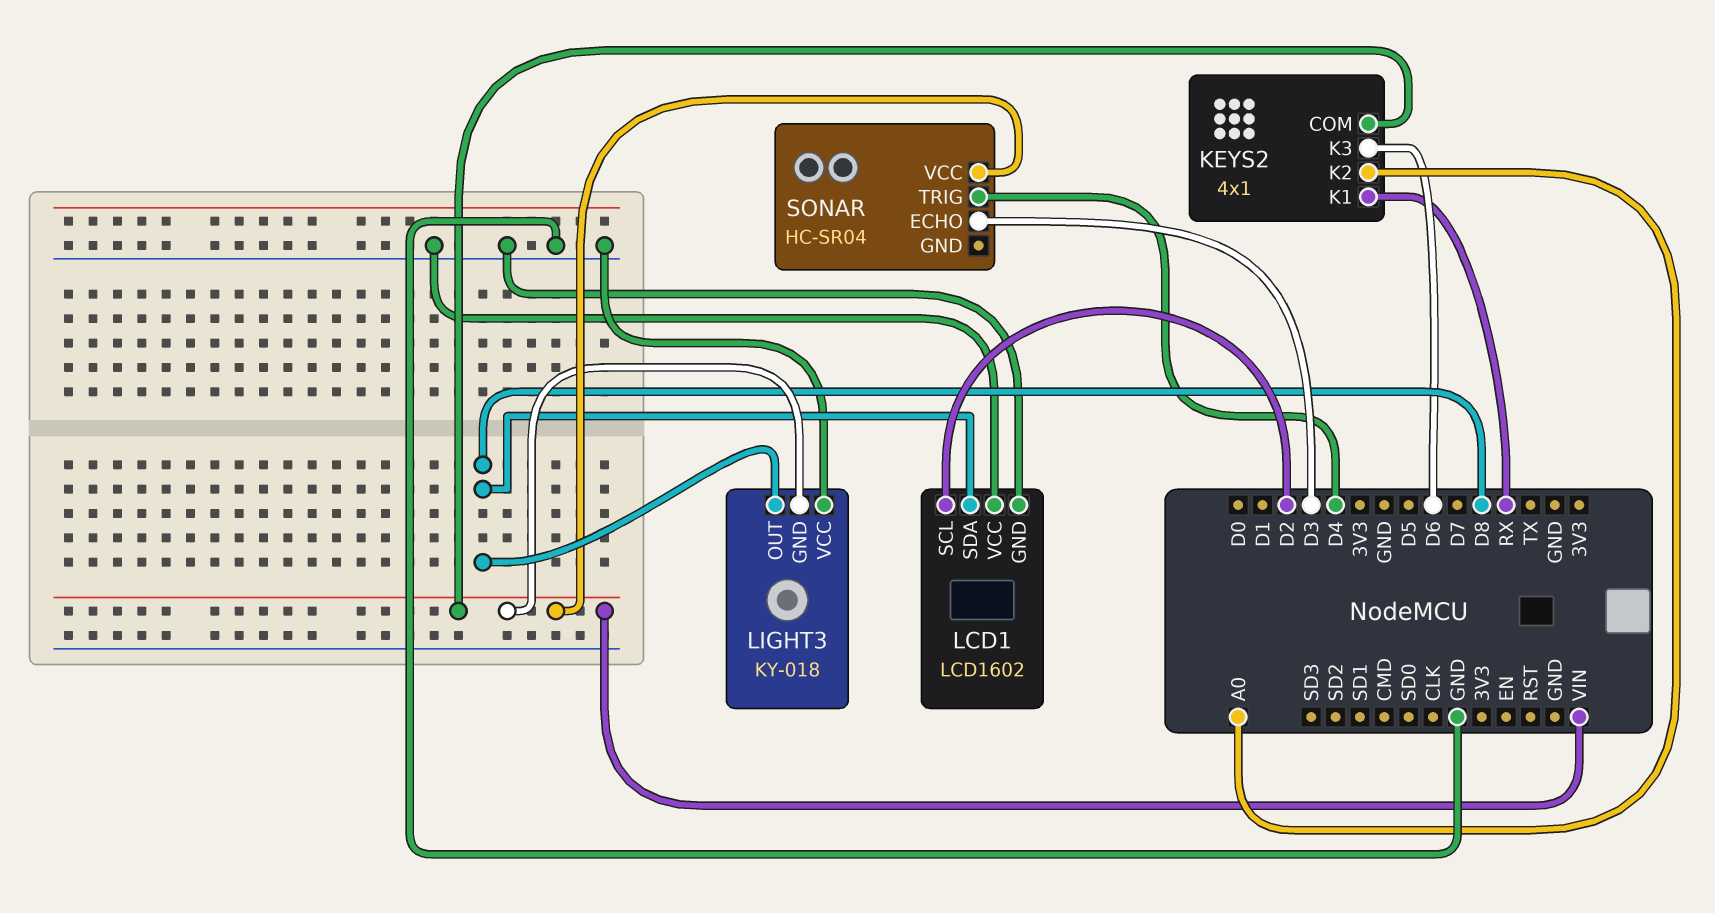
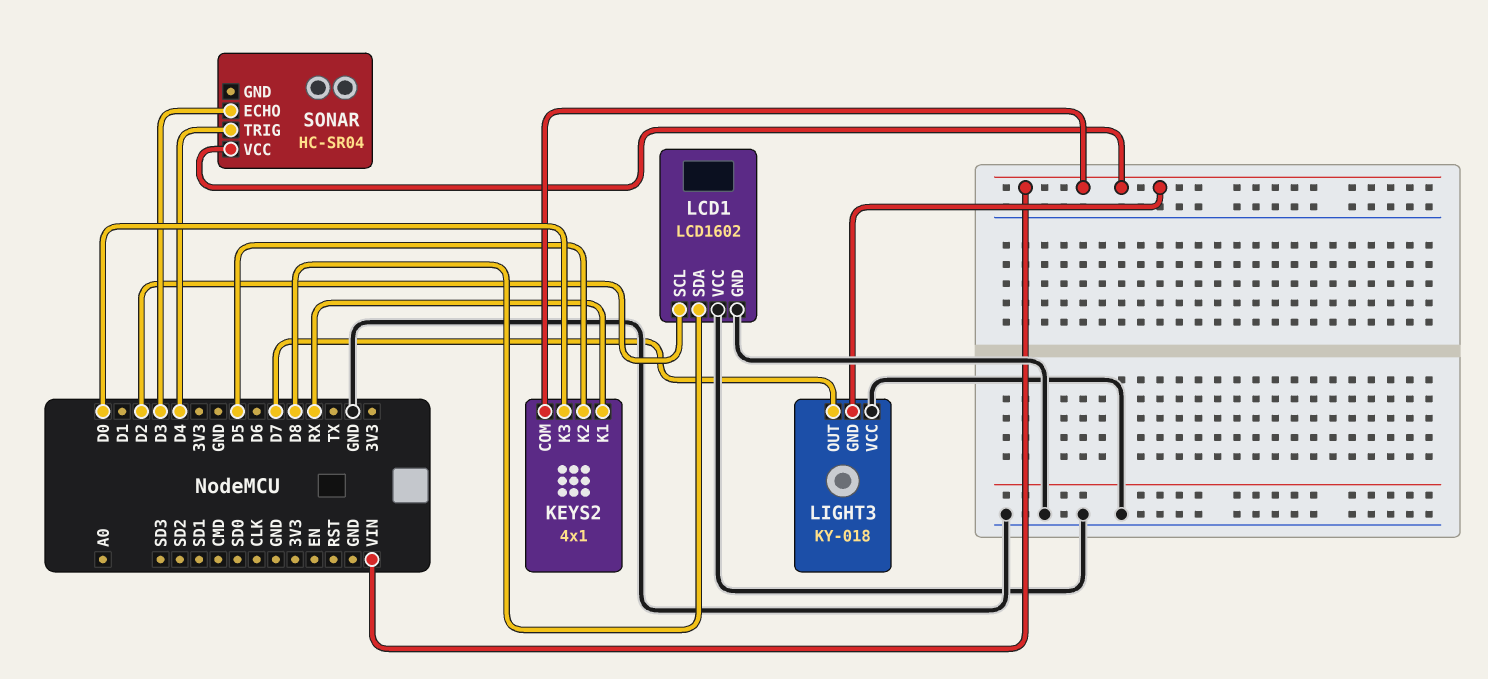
KEYS2 pin K2: A0 -> D5
KEYS2 pin K3: D6 -> D0
LIGHT3 pin OUT: D8 -> D7

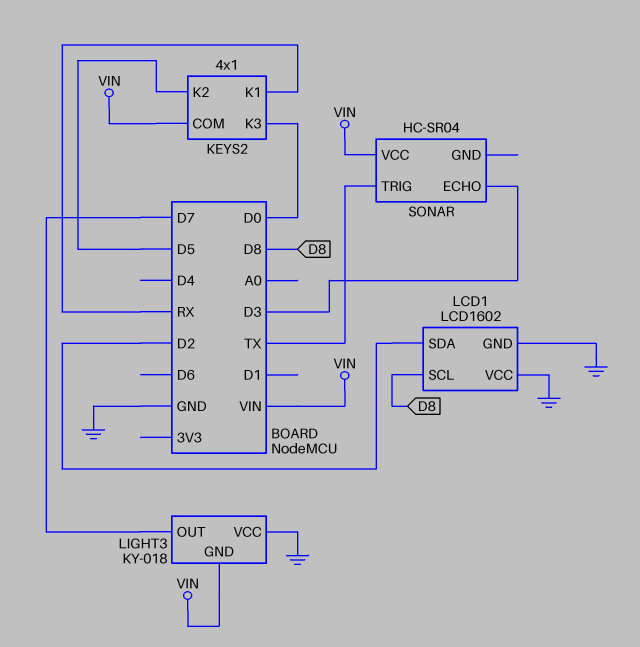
LCD1 pin SCL: D2 -> D8
LCD1 pin SDA: D8 -> D2
SONAR pin TRIG: D4 -> TX

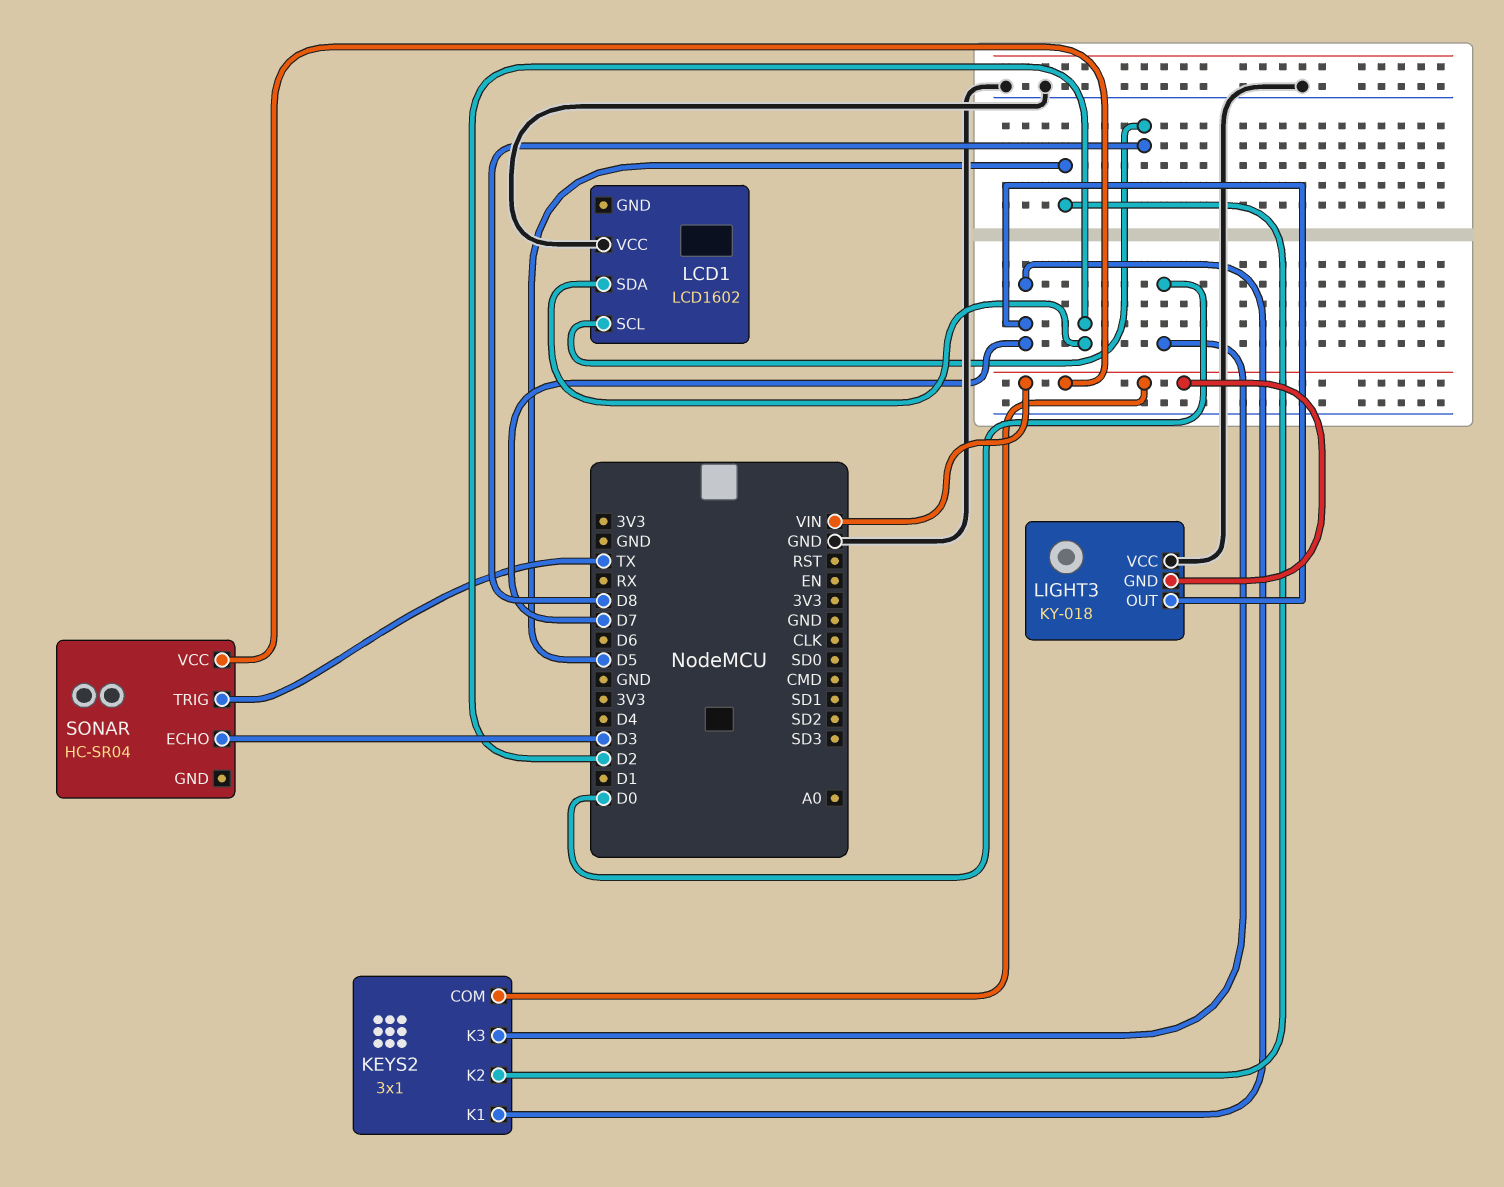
KEYS2: 4x1 -> 3x1
KEYS2 pin K1: RX -> D7
LCD1 pin GND: GND -> none

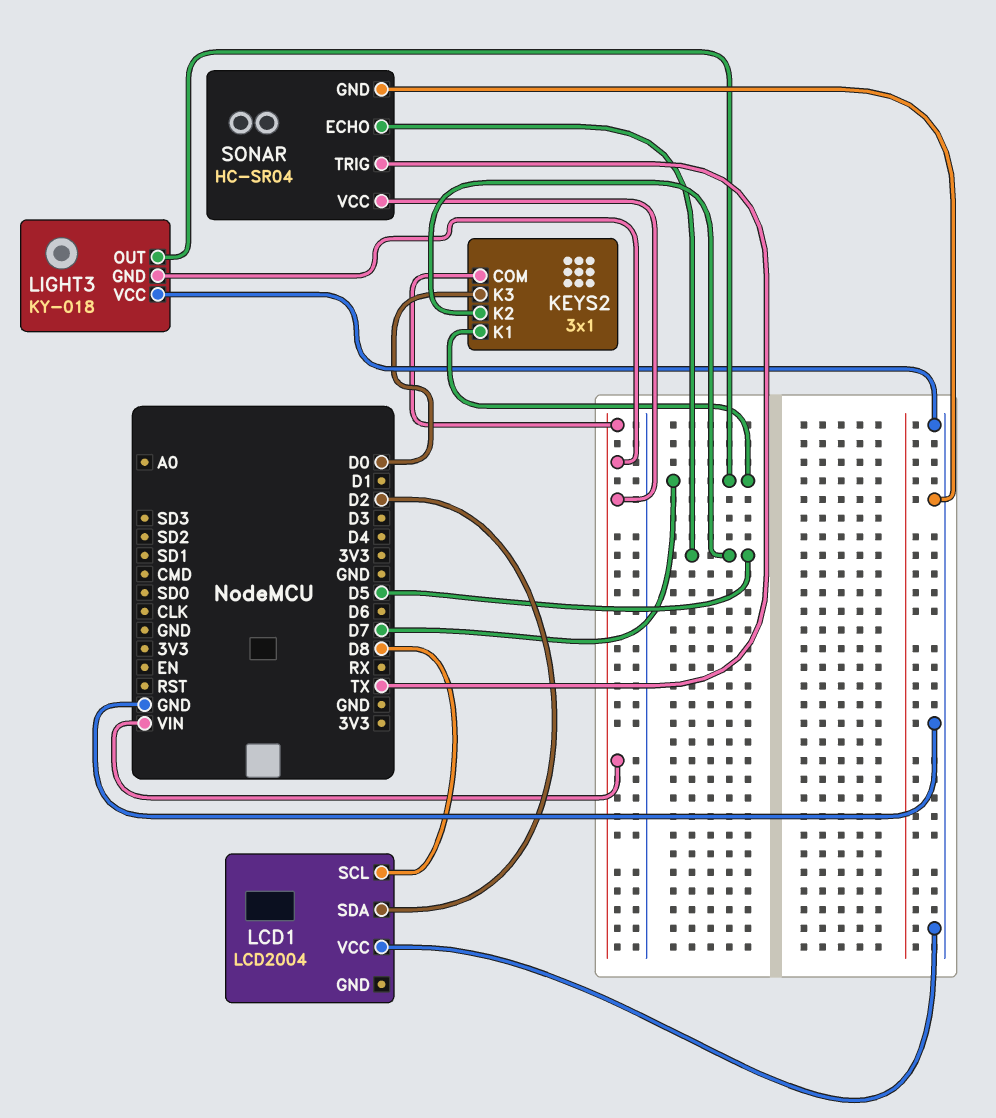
LCD1: LCD1602 -> LCD2004
SONAR pin ECHO: D3 -> D5
SONAR pin GND: none -> GND

